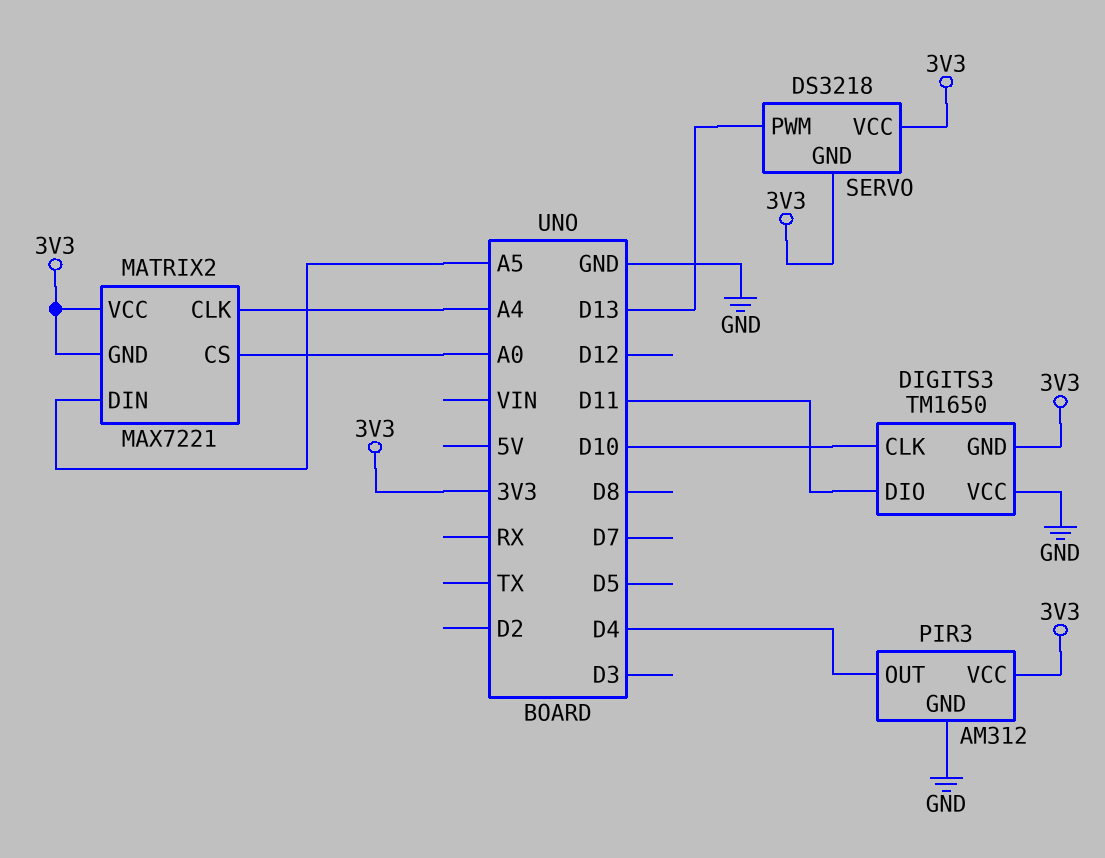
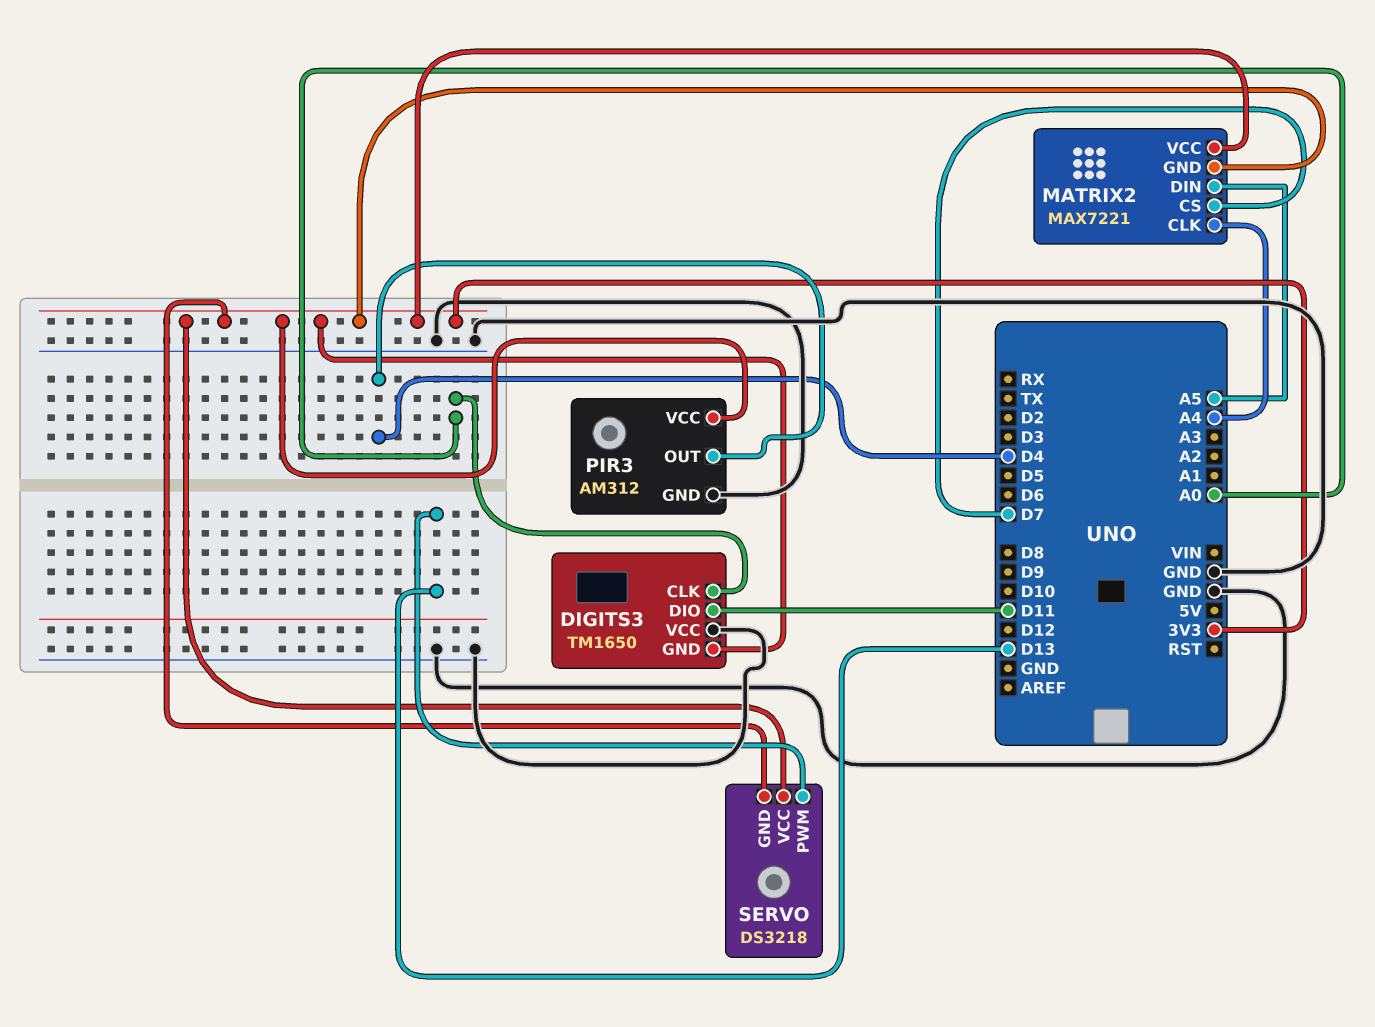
DIGITS3 pin CLK: D10 -> A0
MATRIX2 pin CS: A0 -> D7

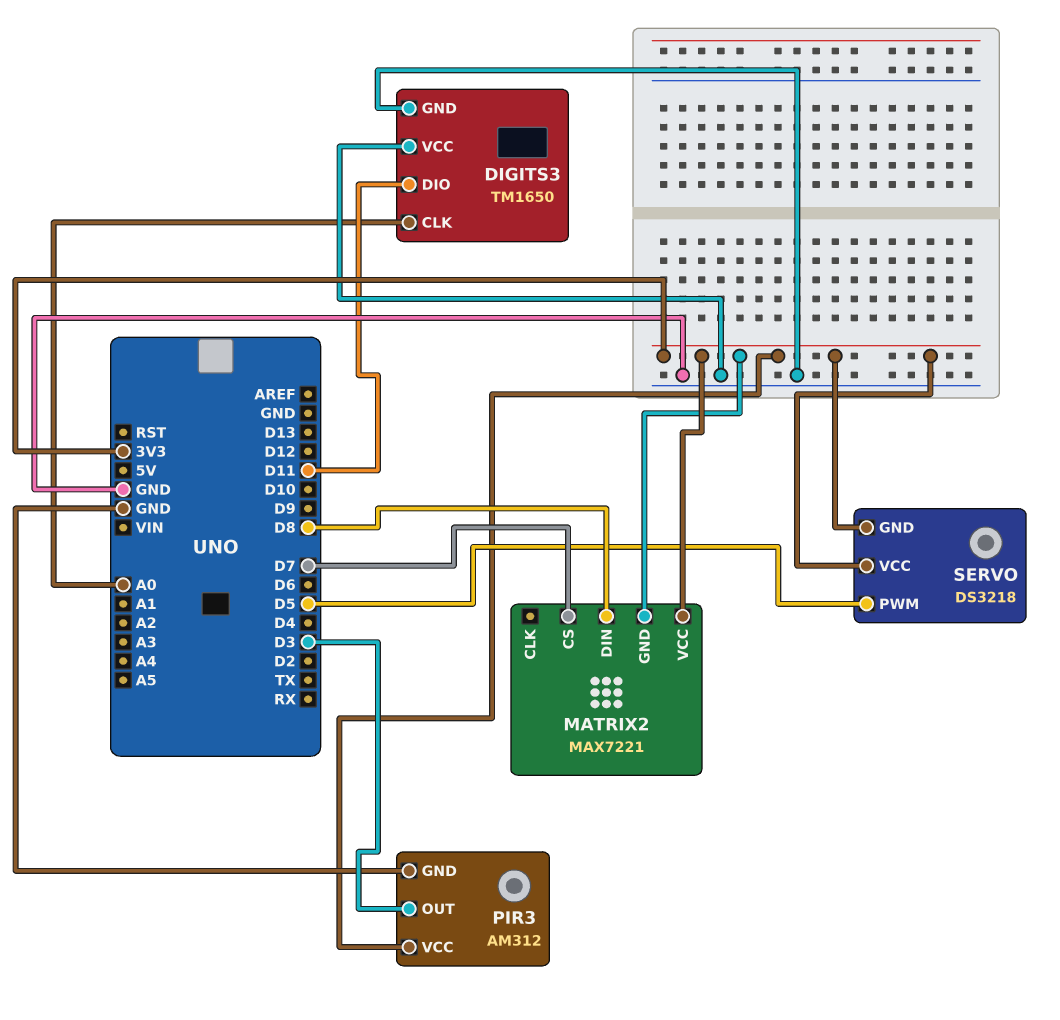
DIGITS3 pin GND: 3V3 -> GND
MATRIX2 pin CLK: A4 -> none
MATRIX2 pin DIN: A5 -> D8
PIR3 pin OUT: D4 -> D3
SERVO pin PWM: D13 -> D5

